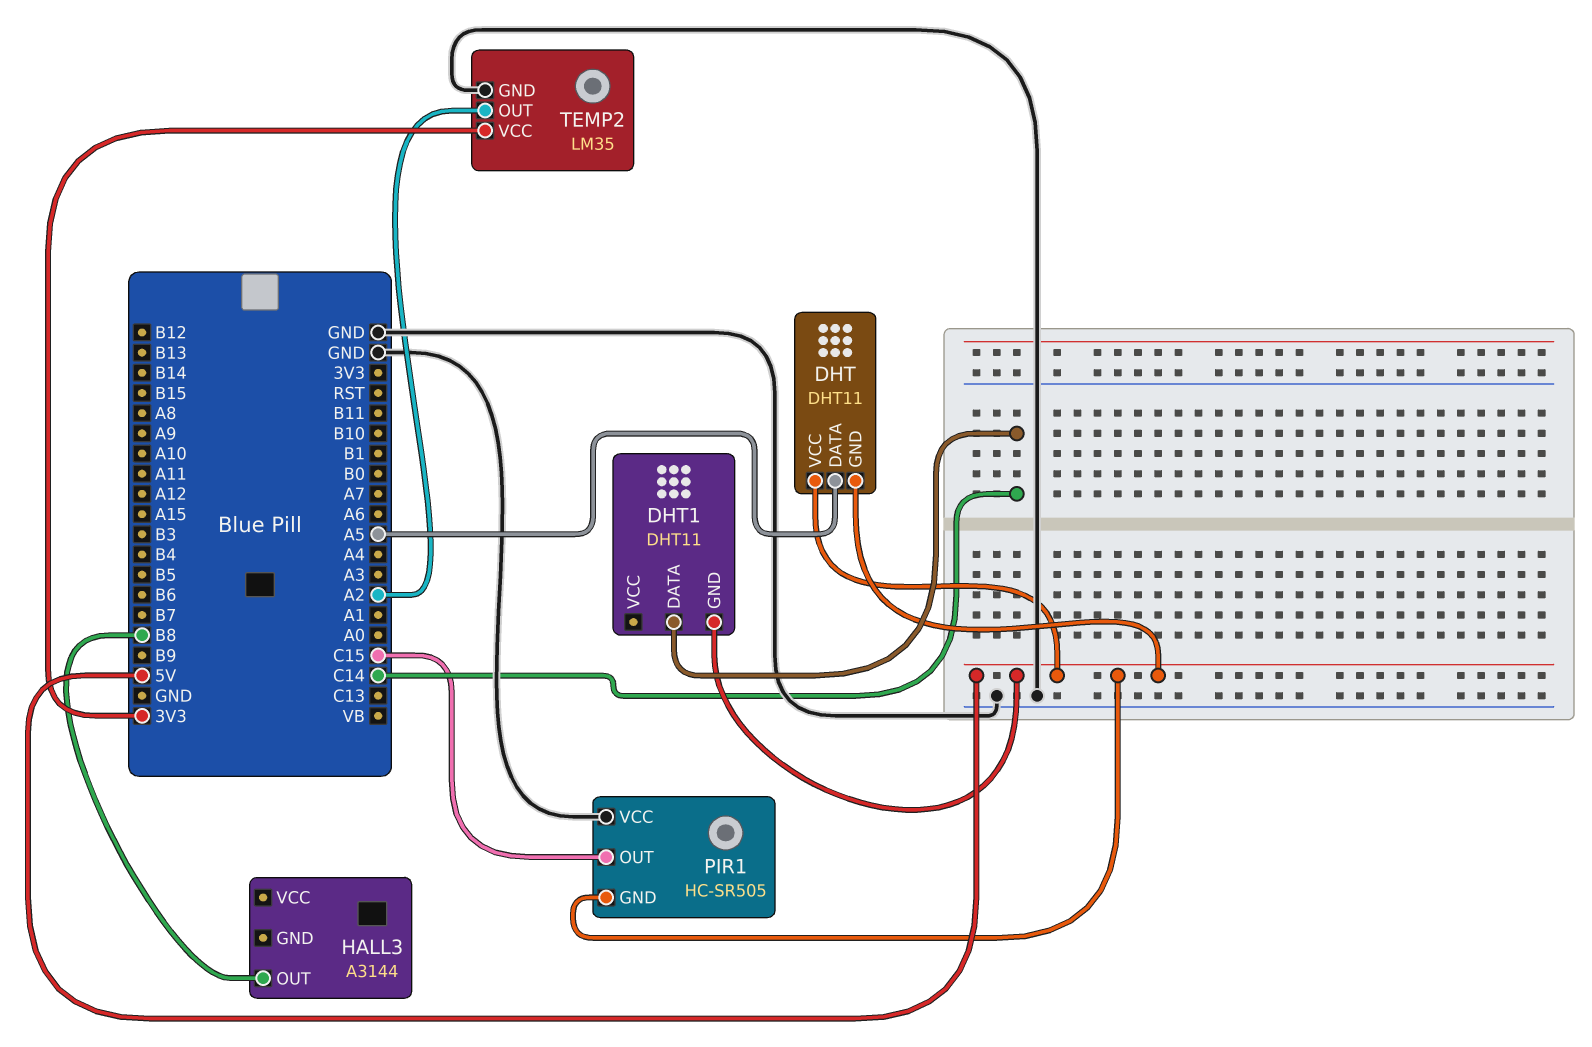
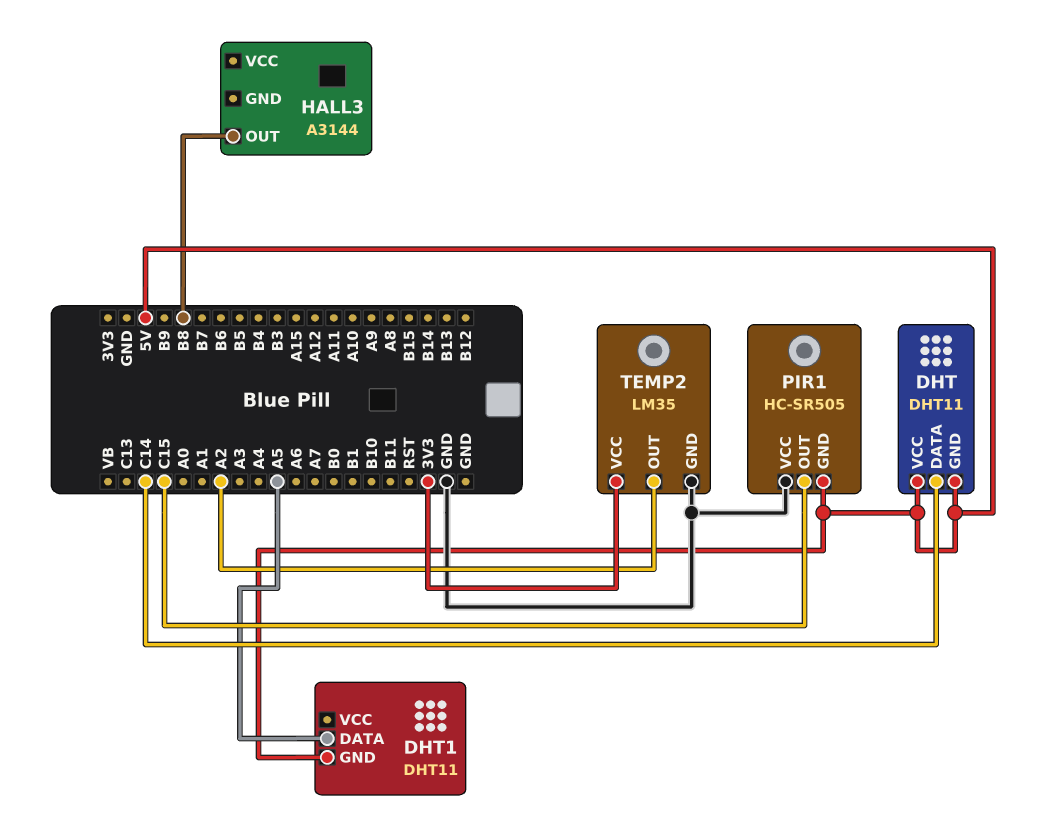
DHT pin DATA: A5 -> C14
DHT1 pin DATA: C14 -> A5

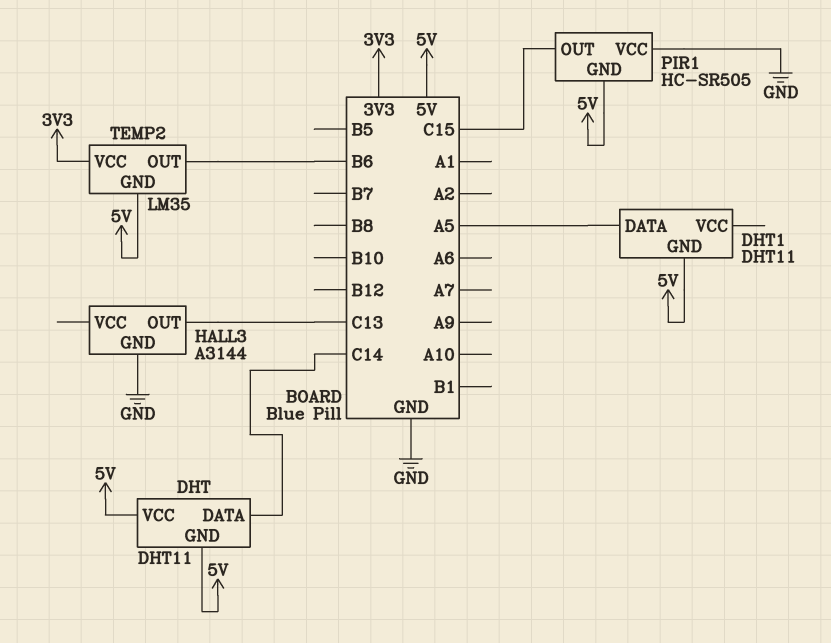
HALL3 pin GND: none -> GND
HALL3 pin OUT: B8 -> C13
TEMP2 pin GND: GND -> 5V
TEMP2 pin OUT: A2 -> B6

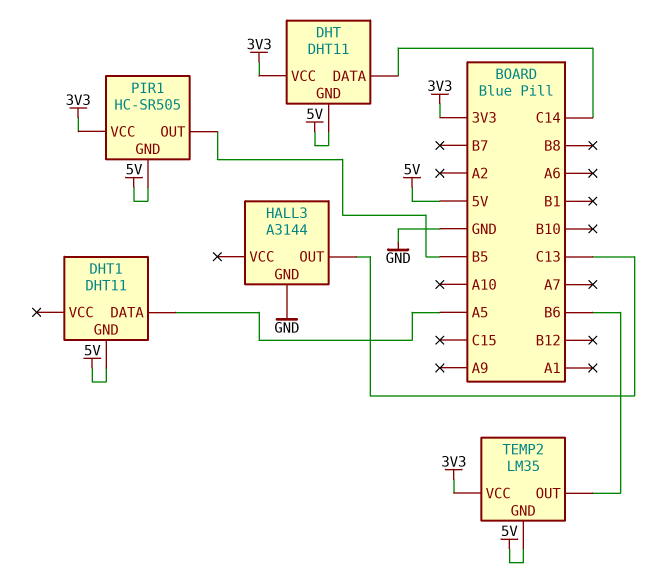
DHT pin VCC: 5V -> 3V3
PIR1 pin OUT: C15 -> B5
PIR1 pin VCC: GND -> 3V3

